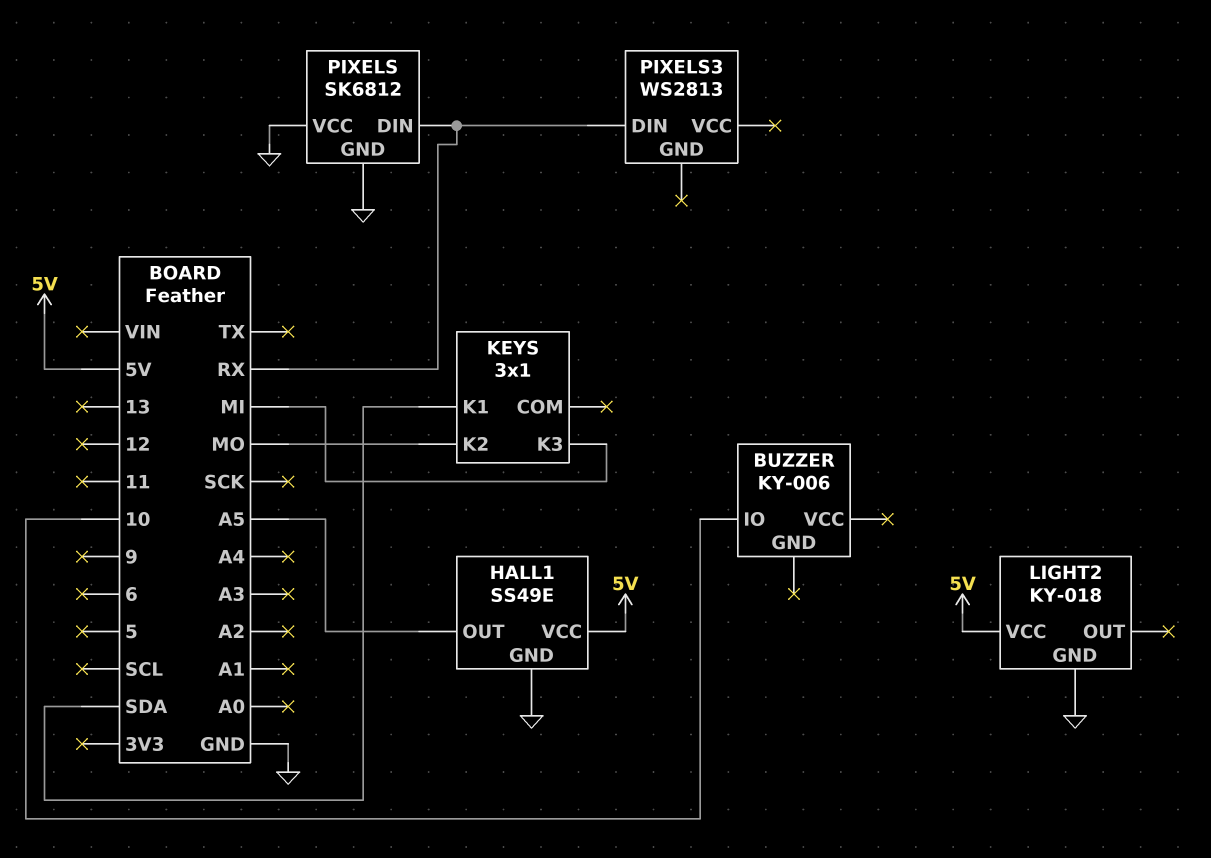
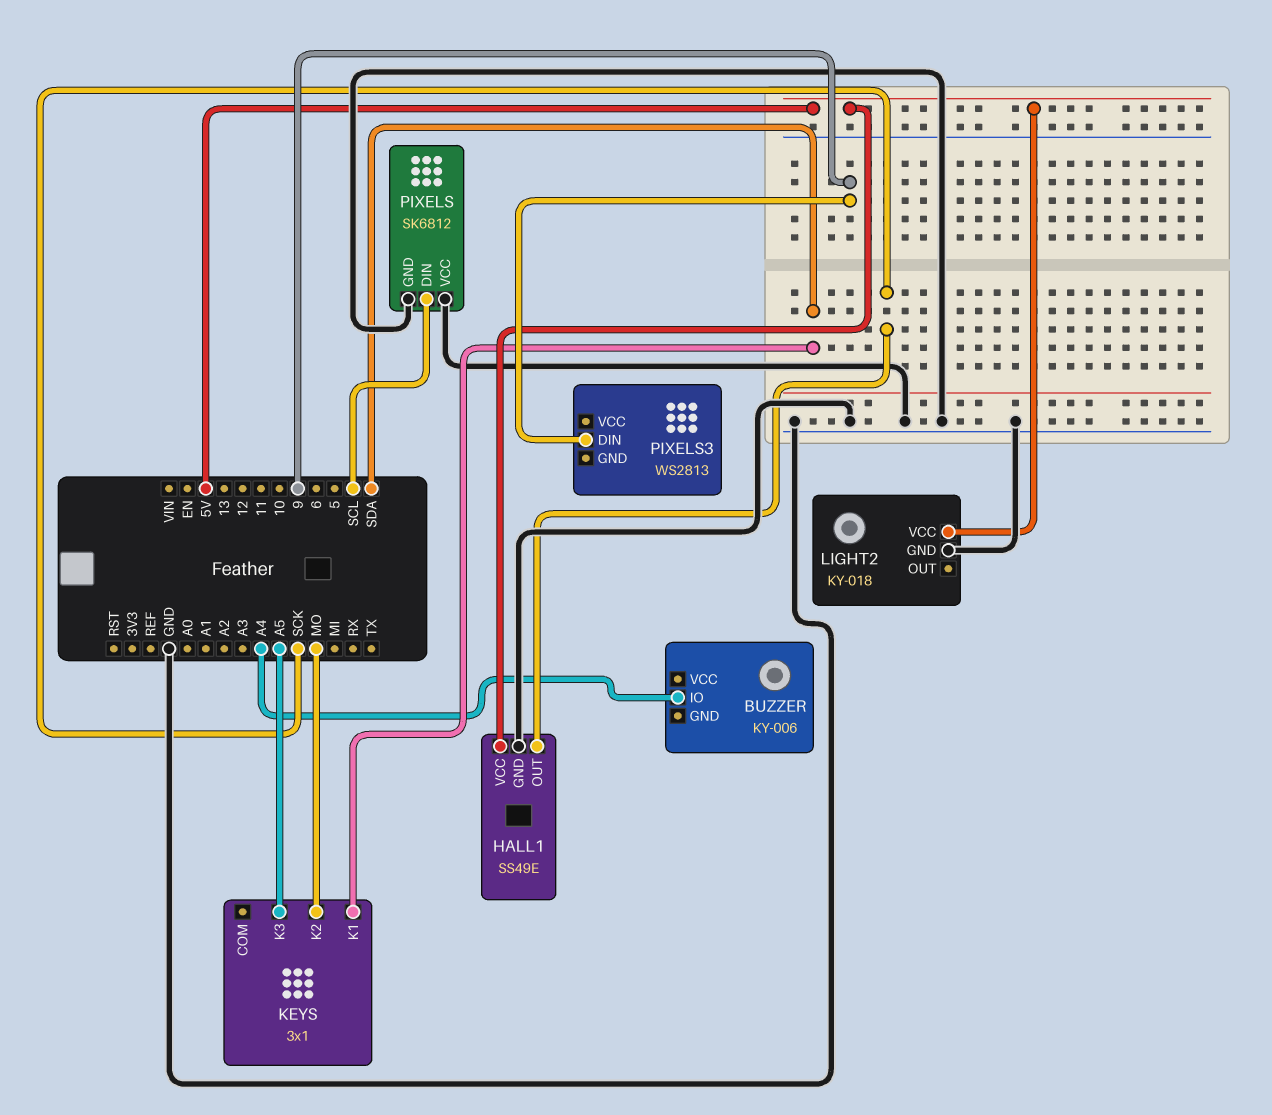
BUZZER pin IO: 10 -> A4
HALL1 pin OUT: A5 -> SCK
KEYS pin K3: MI -> A5
PIXELS pin DIN: RX -> SCL
PIXELS3 pin DIN: RX -> 9

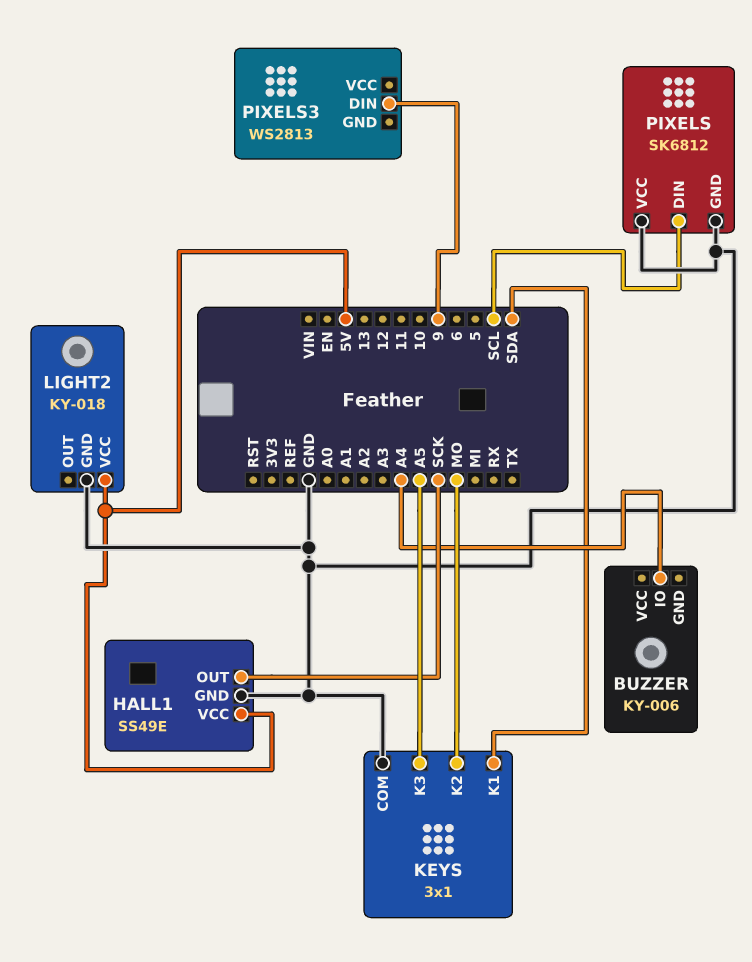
KEYS pin COM: none -> GND

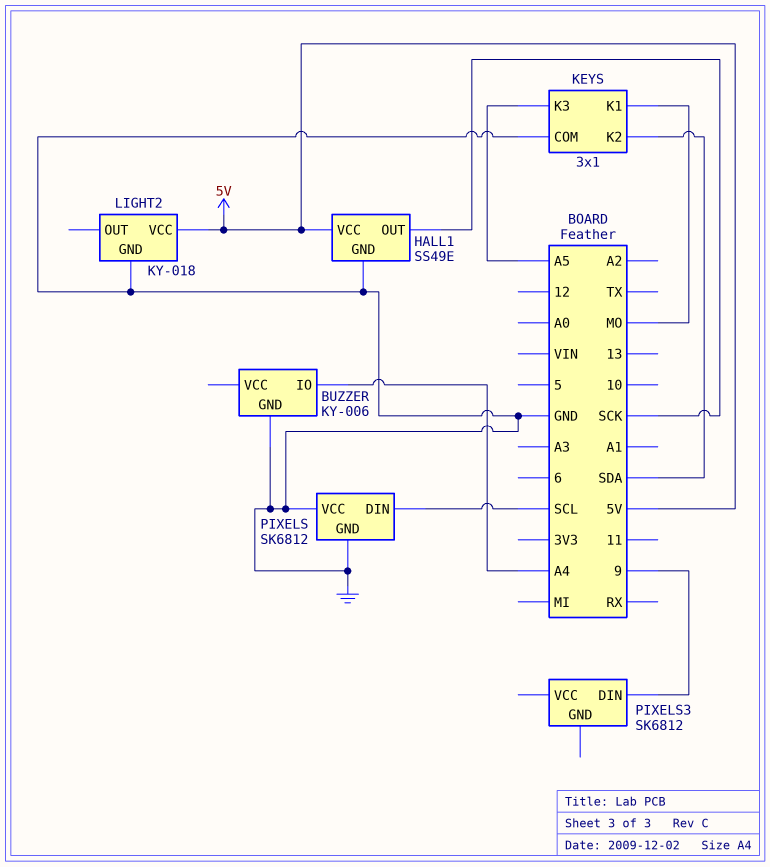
BUZZER pin GND: none -> GND
KEYS pin K1: SDA -> MO
KEYS pin K2: MO -> SDA
PIXELS3: WS2813 -> SK6812

